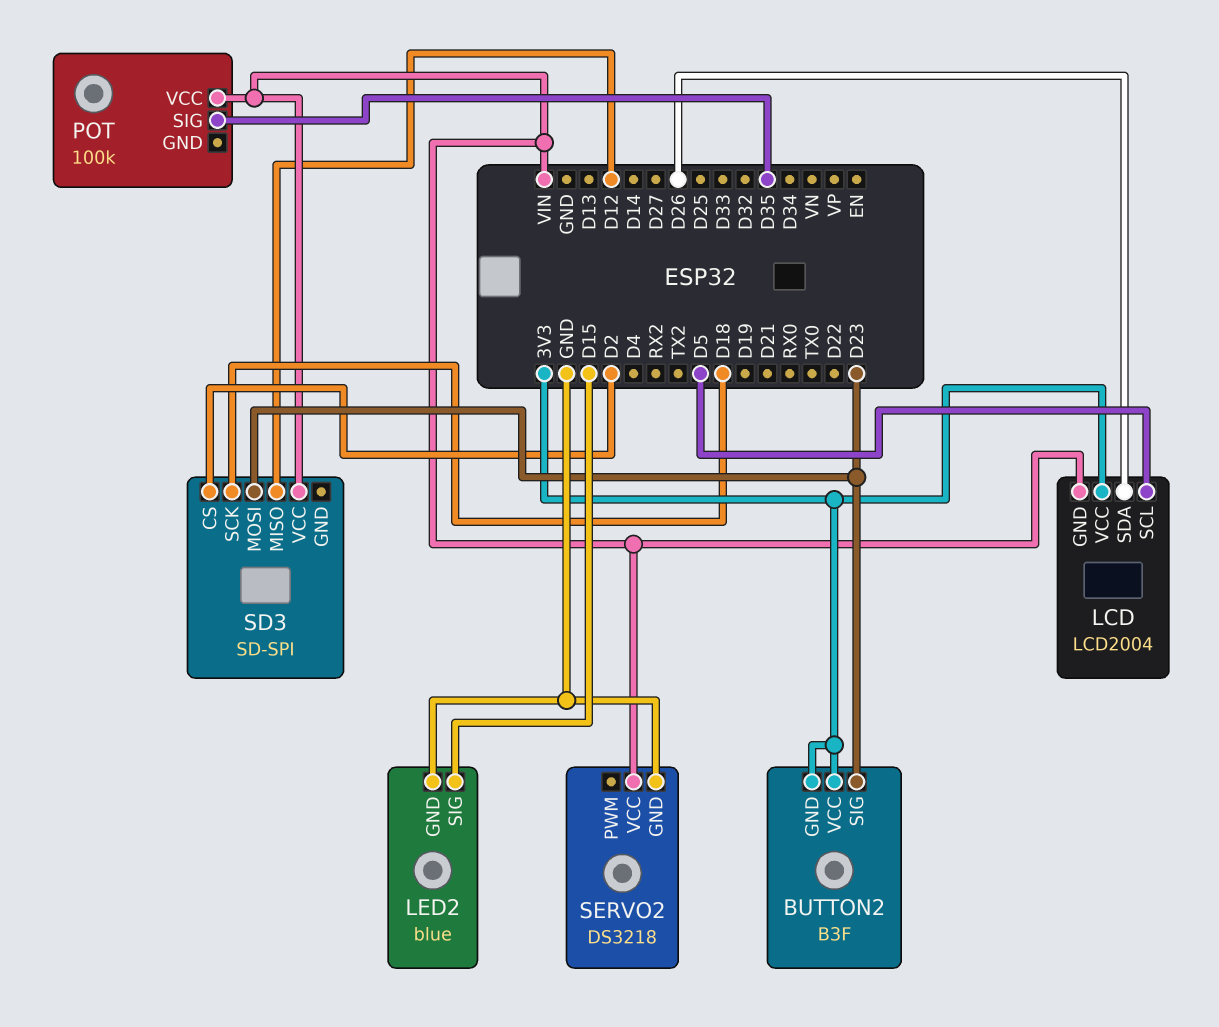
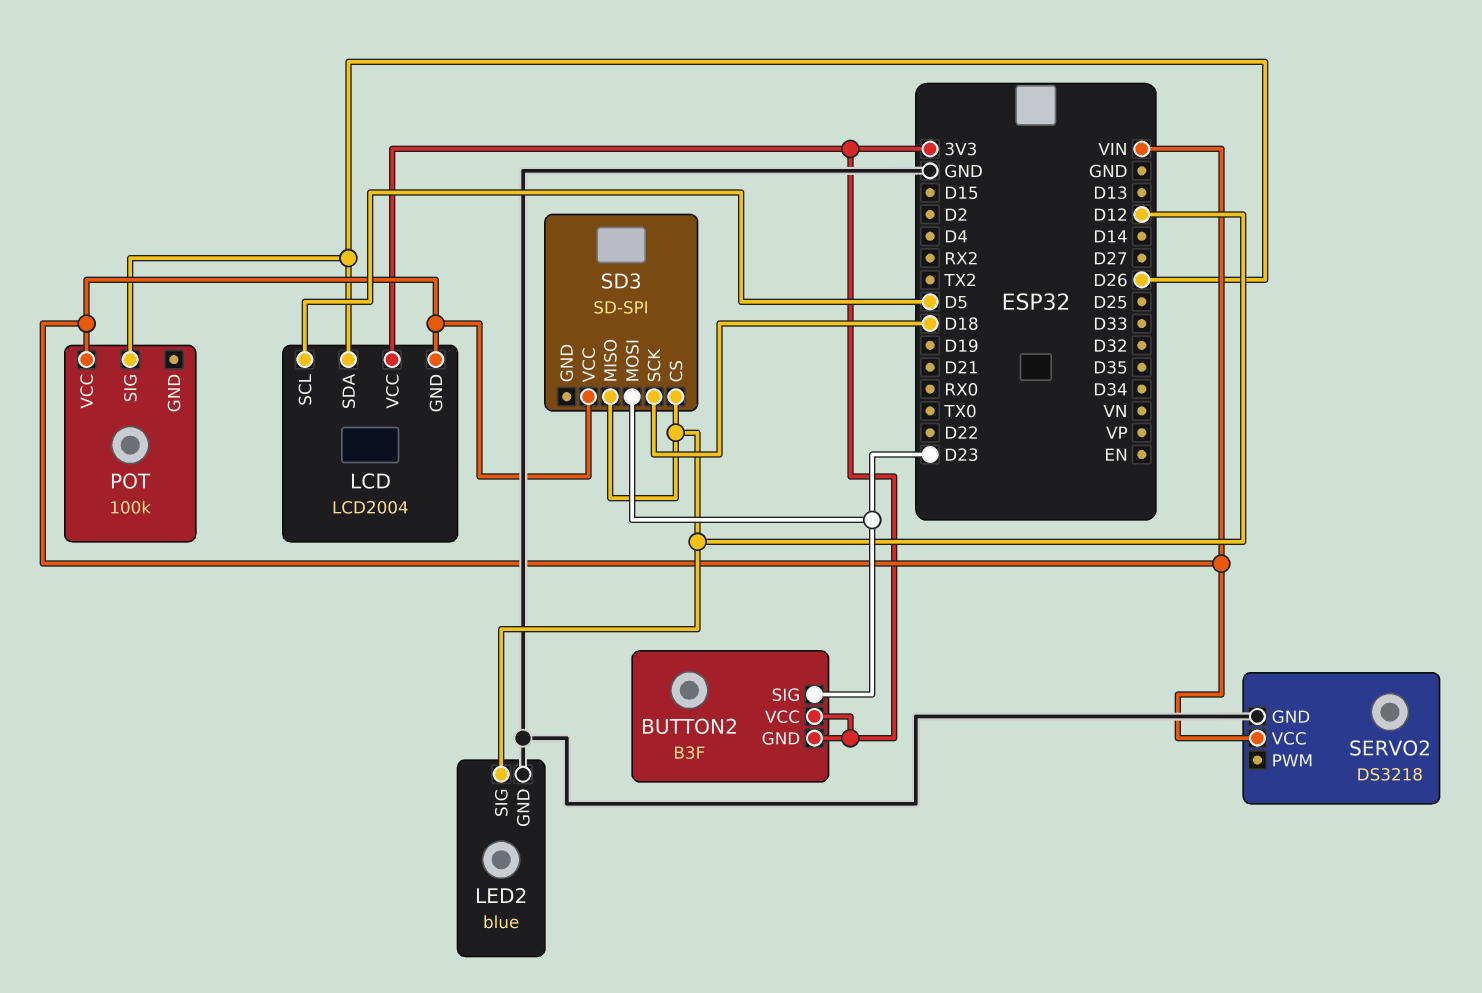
LED2 pin SIG: D15 -> D12
POT pin SIG: D35 -> D26
SD3 pin CS: D2 -> D12

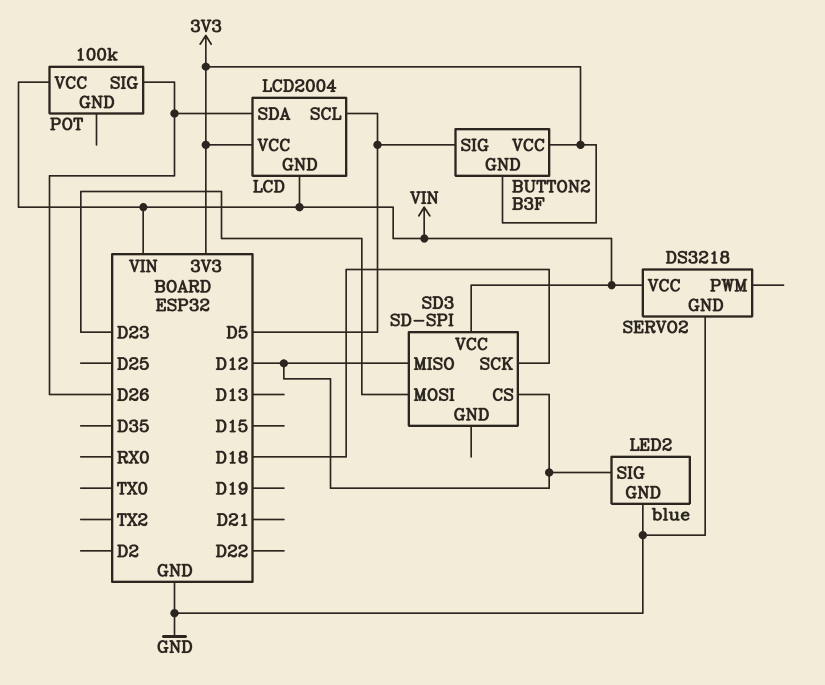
BUTTON2 pin SIG: D23 -> D5

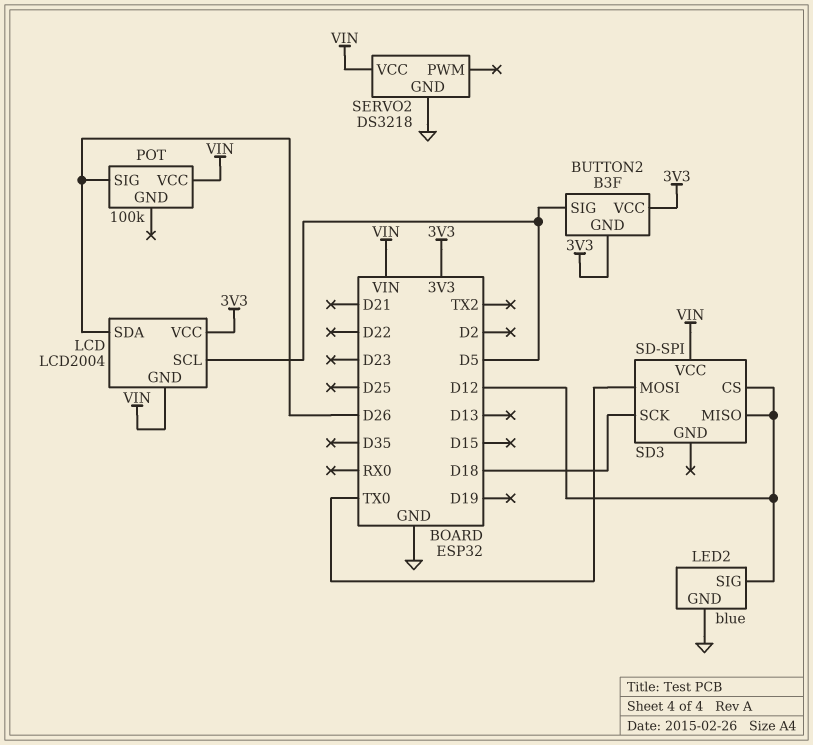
SD3 pin MOSI: D23 -> TX0

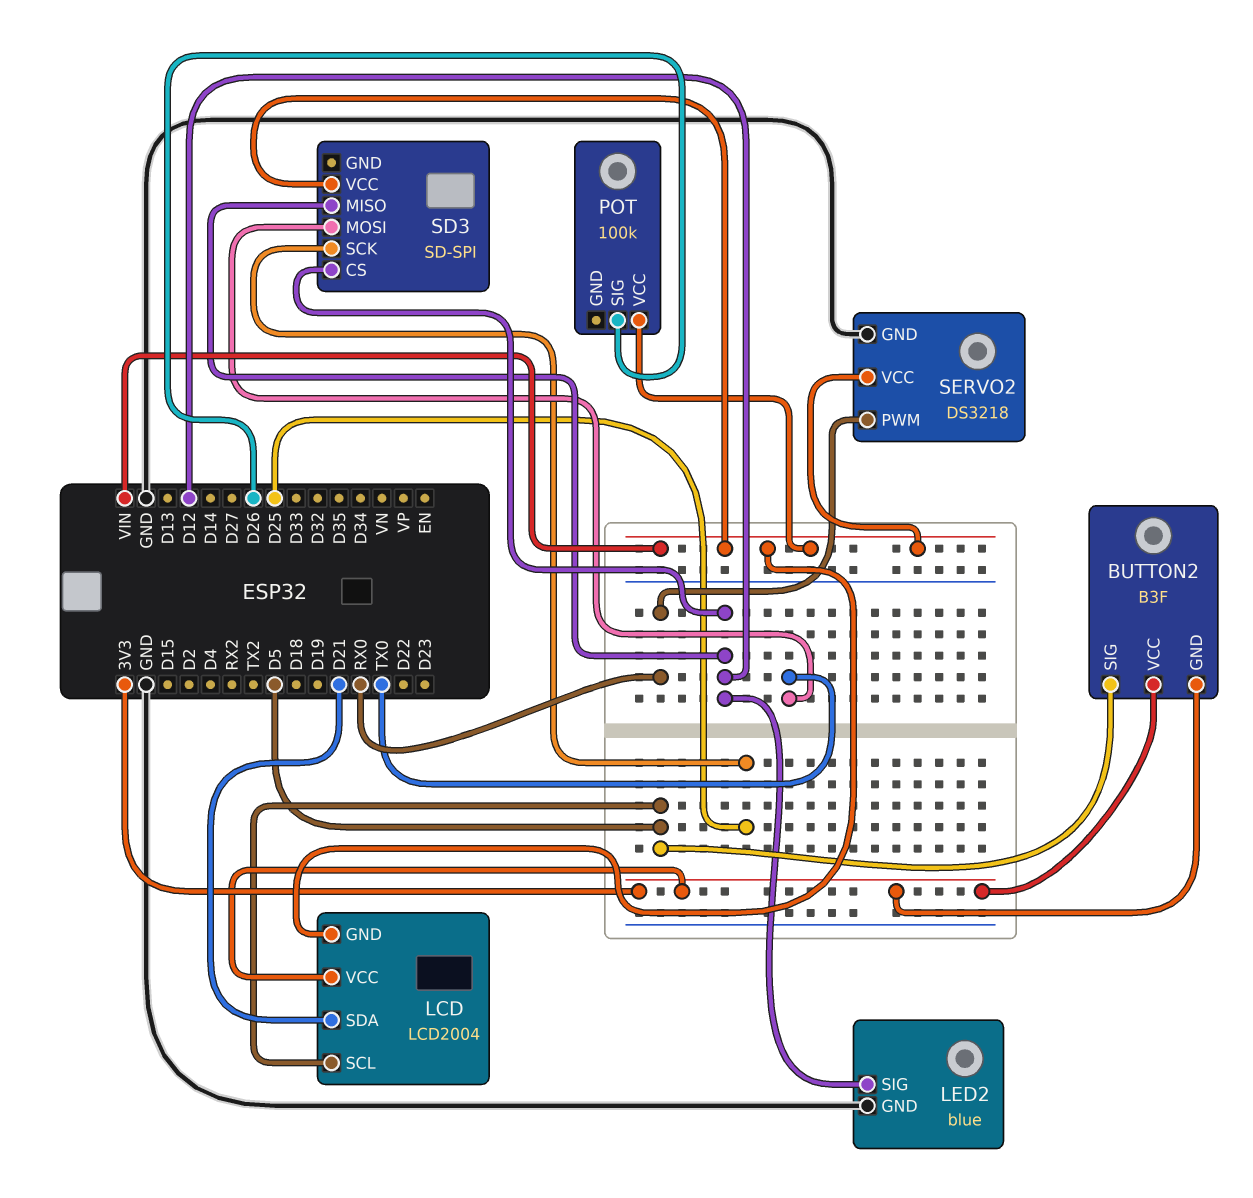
LCD pin SDA: D26 -> D21
SD3 pin SCK: D18 -> D25
SERVO2 pin PWM: none -> RX0

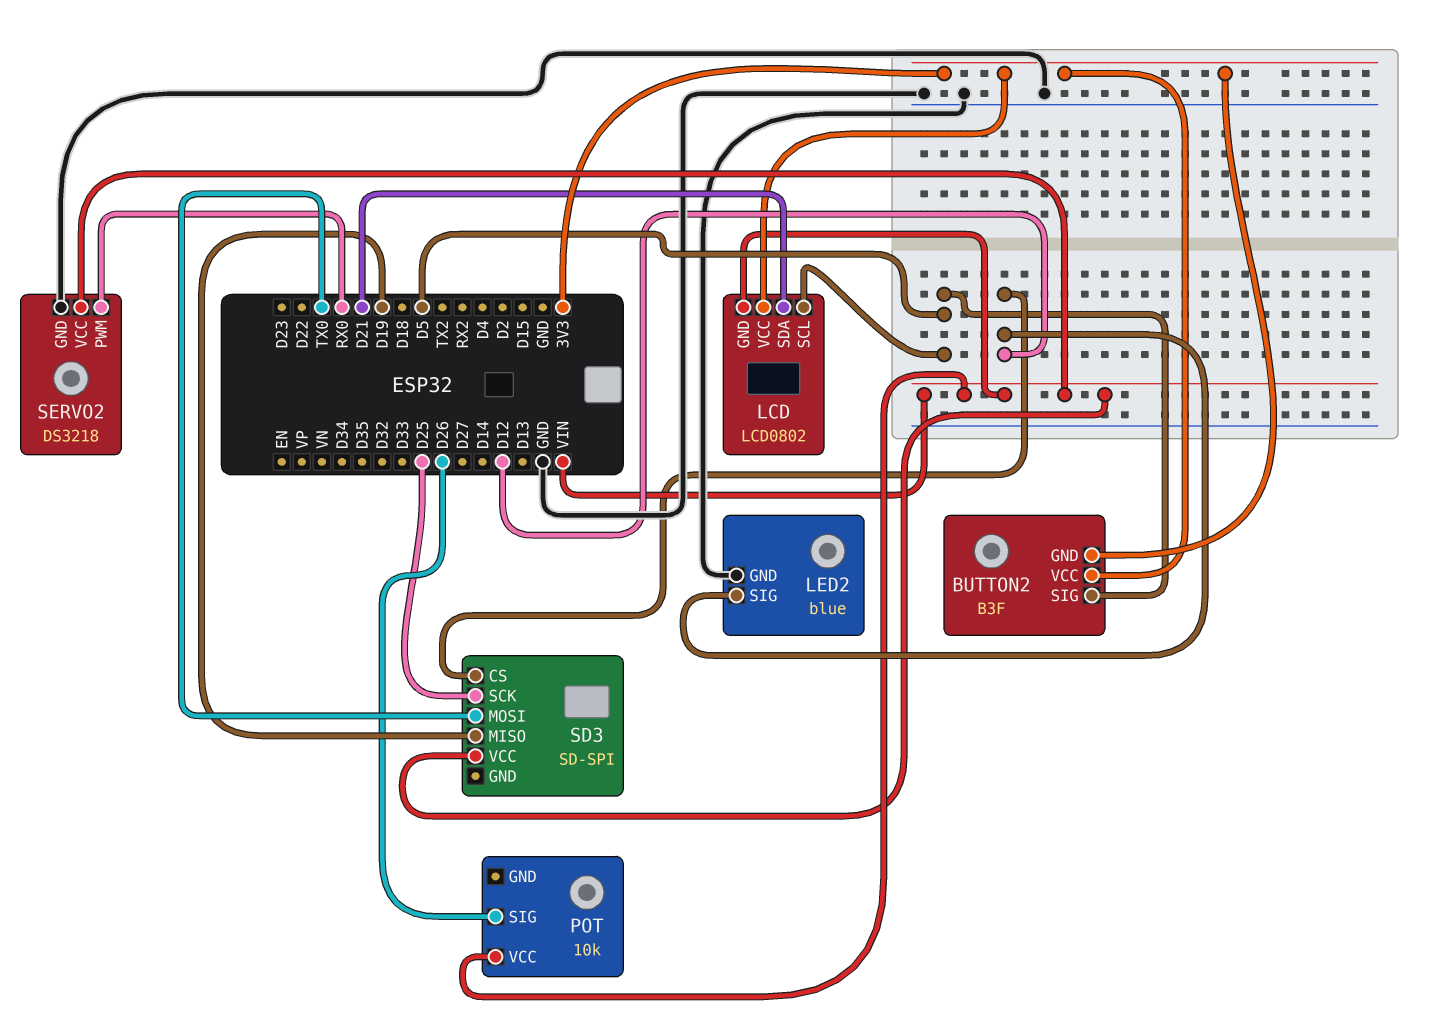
LCD: LCD2004 -> LCD0802
POT: 100k -> 10k
SD3 pin MISO: D12 -> D19

